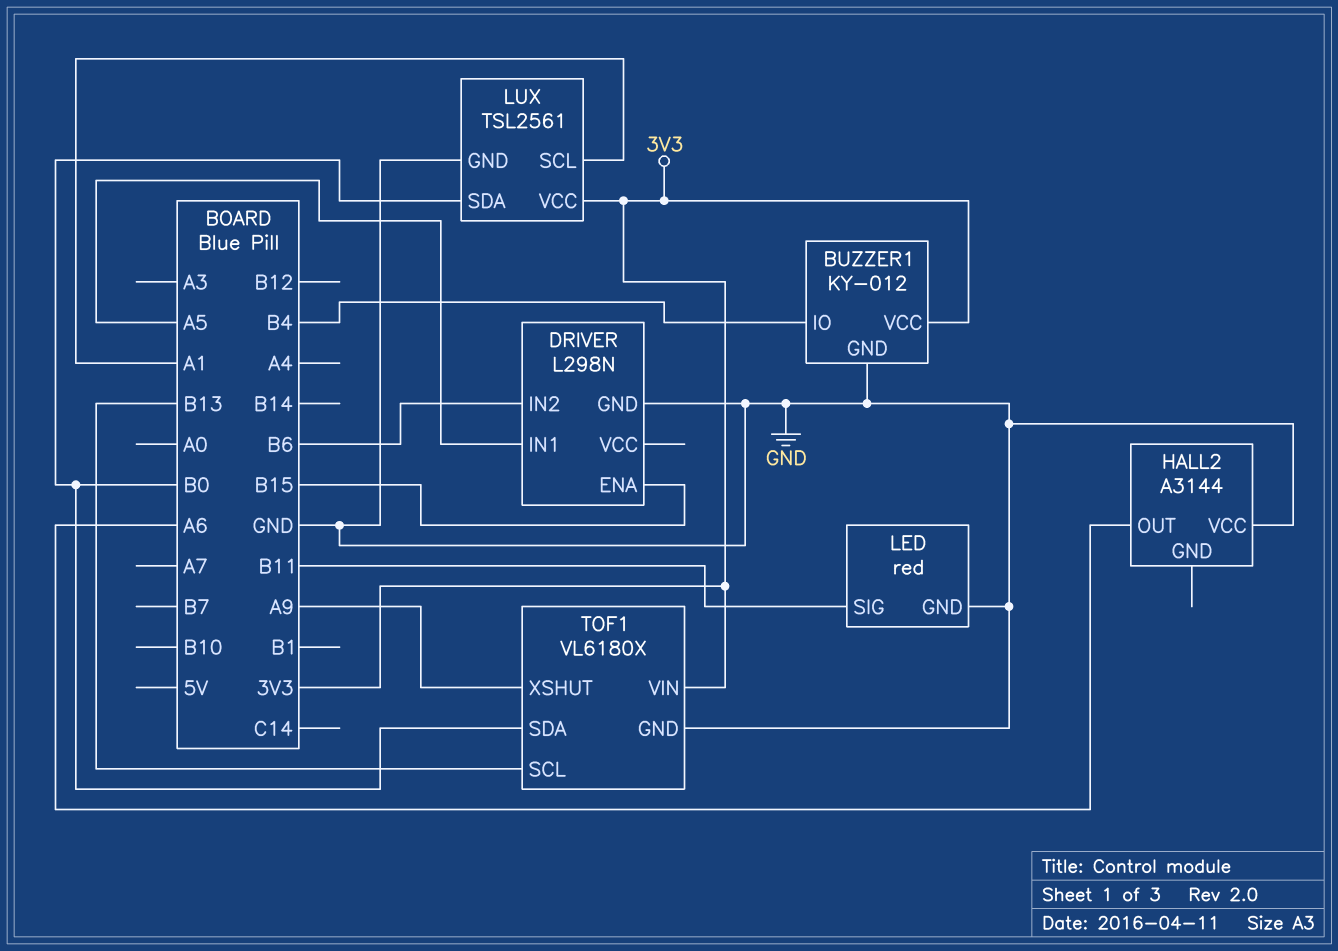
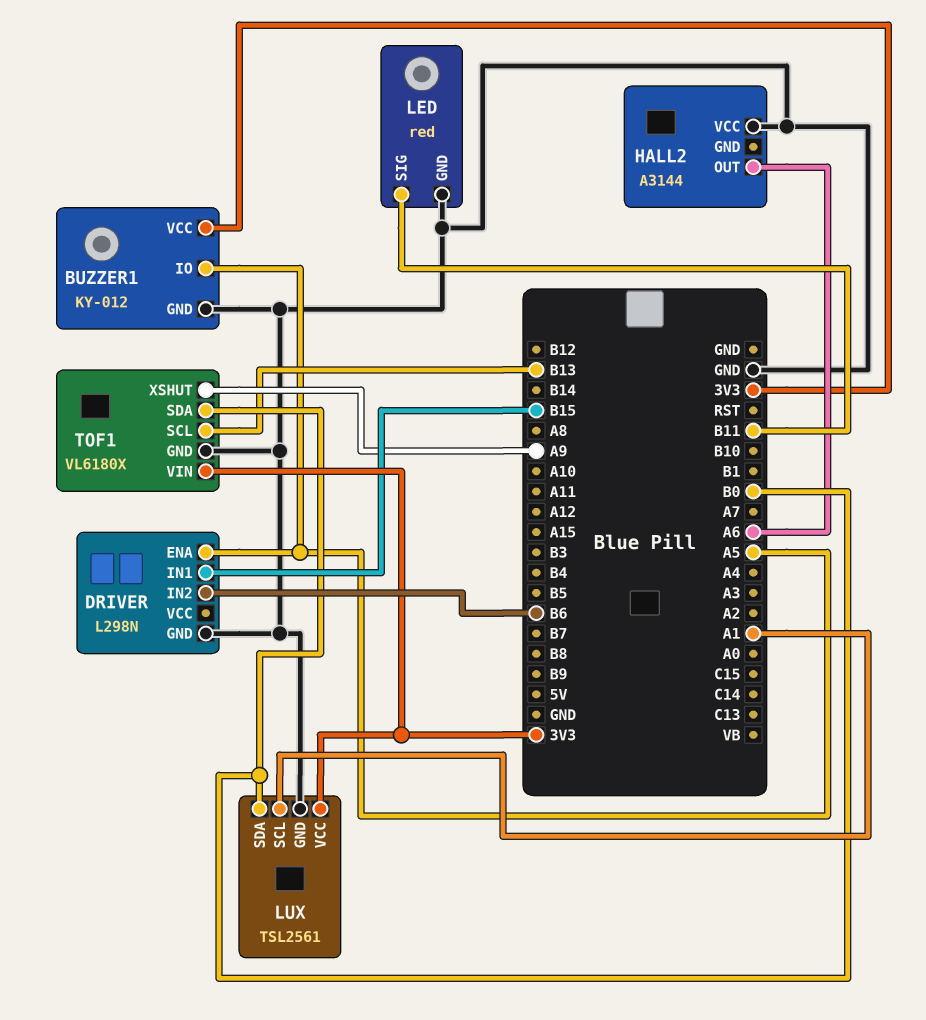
BUZZER1 pin IO: B4 -> A5
DRIVER pin ENA: B15 -> A5
DRIVER pin IN1: A5 -> B15

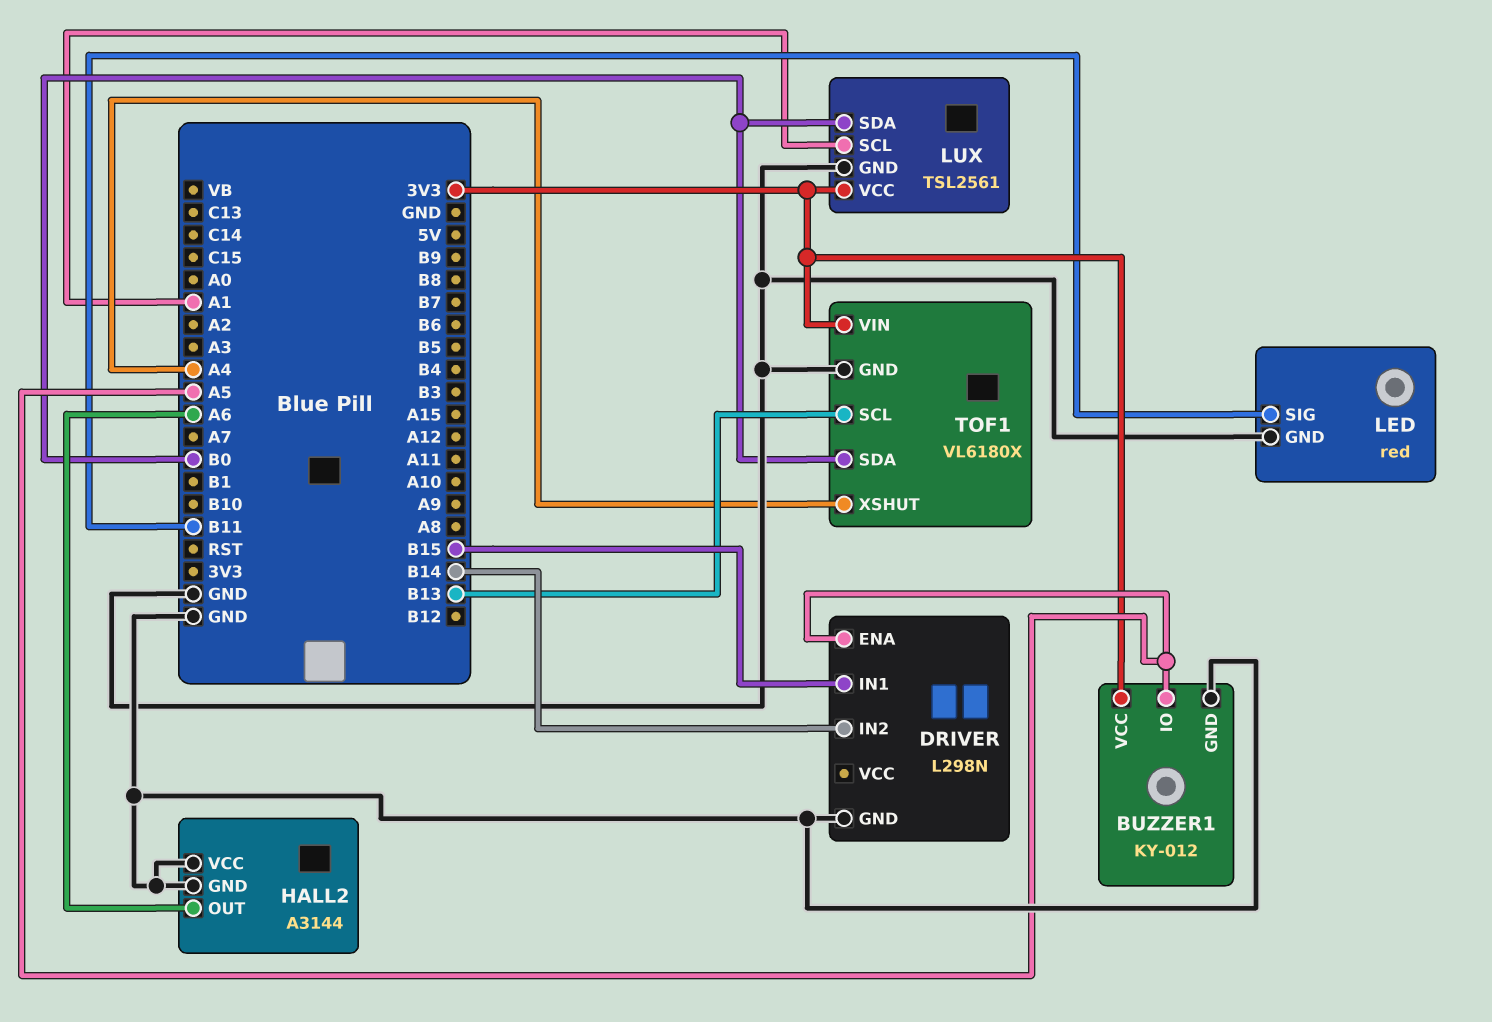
DRIVER pin IN2: B6 -> B14
HALL2 pin GND: none -> GND
TOF1 pin XSHUT: A9 -> A4

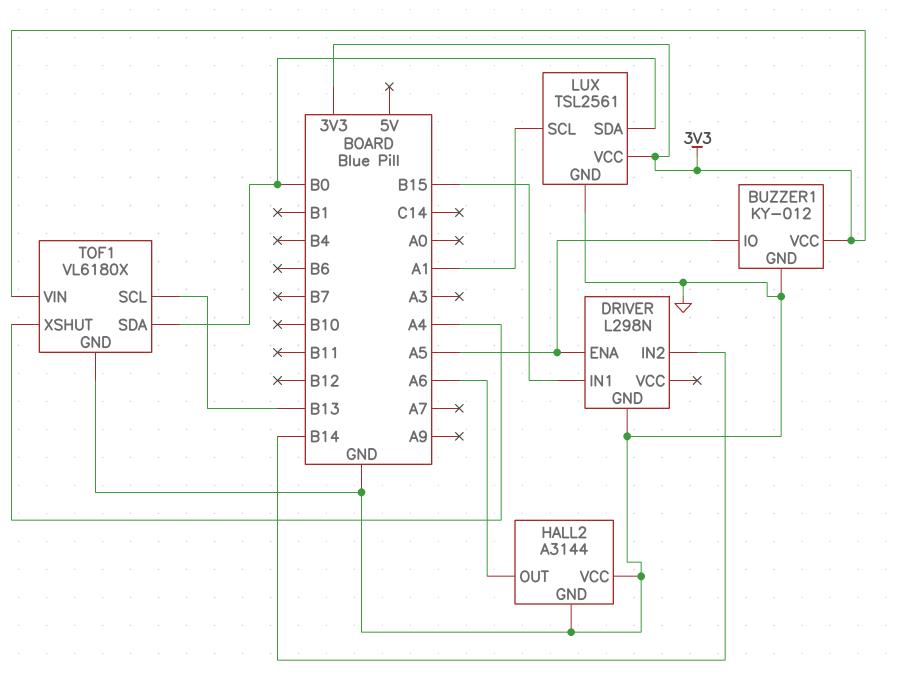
LED: red -> none
LED pin GND: GND -> none
LED pin SIG: B11 -> none

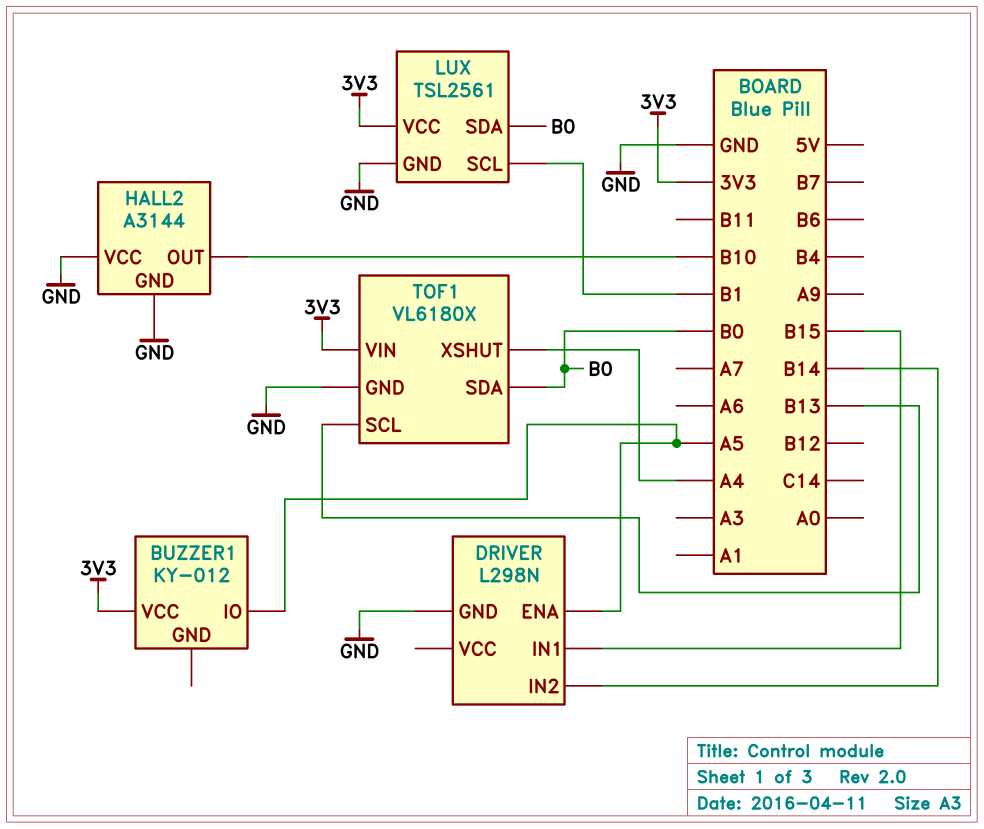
BUZZER1 pin GND: GND -> none
HALL2 pin OUT: A6 -> B10
LUX pin SCL: A1 -> B1

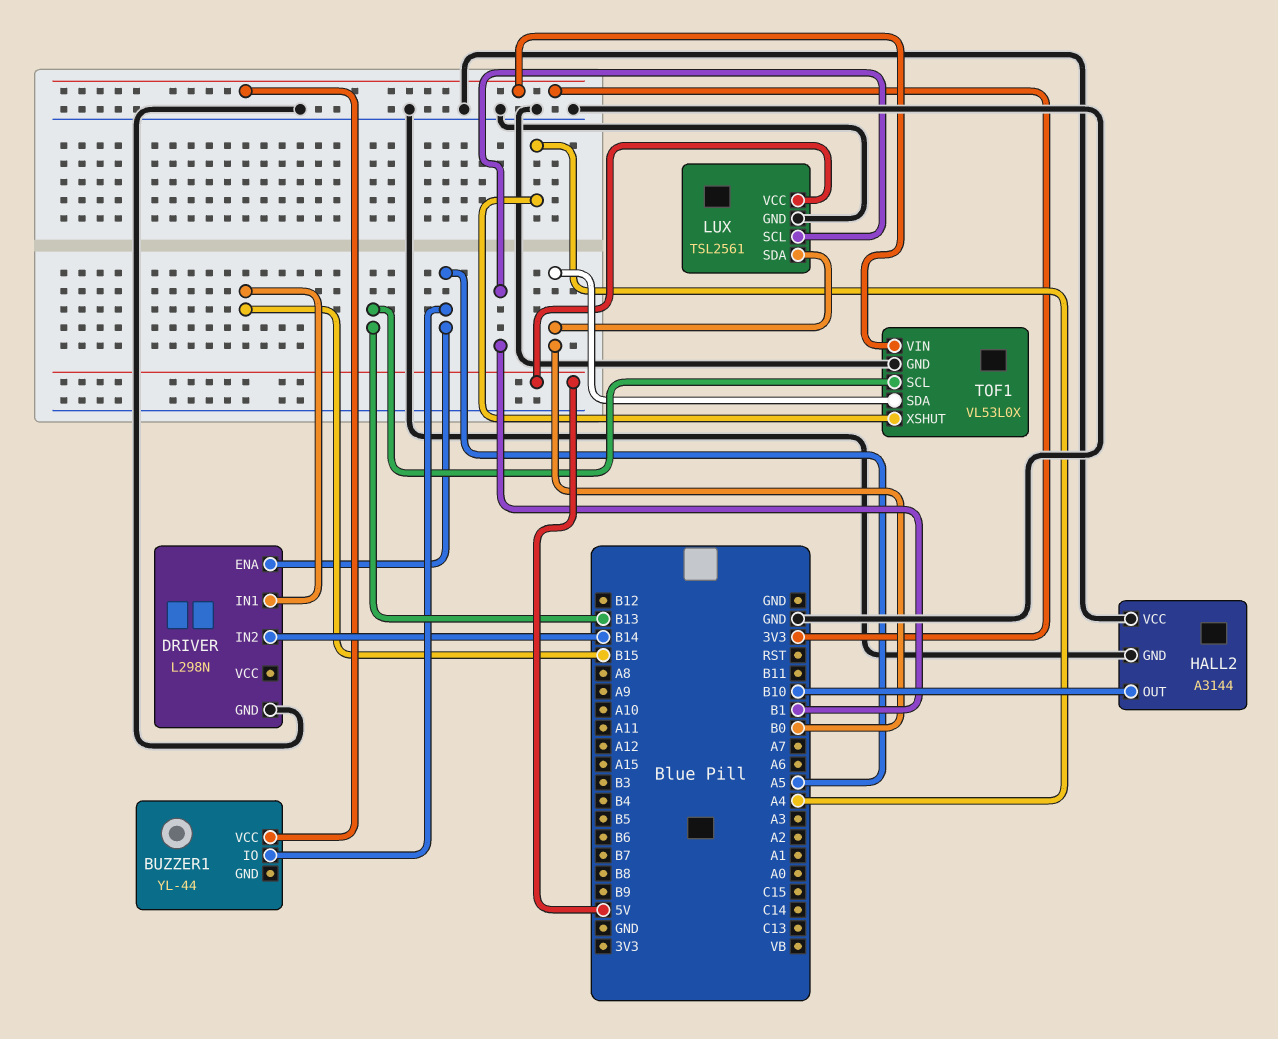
BUZZER1: KY-012 -> YL-44
LUX pin VCC: 3V3 -> 5V
TOF1: VL6180X -> VL53L0X

